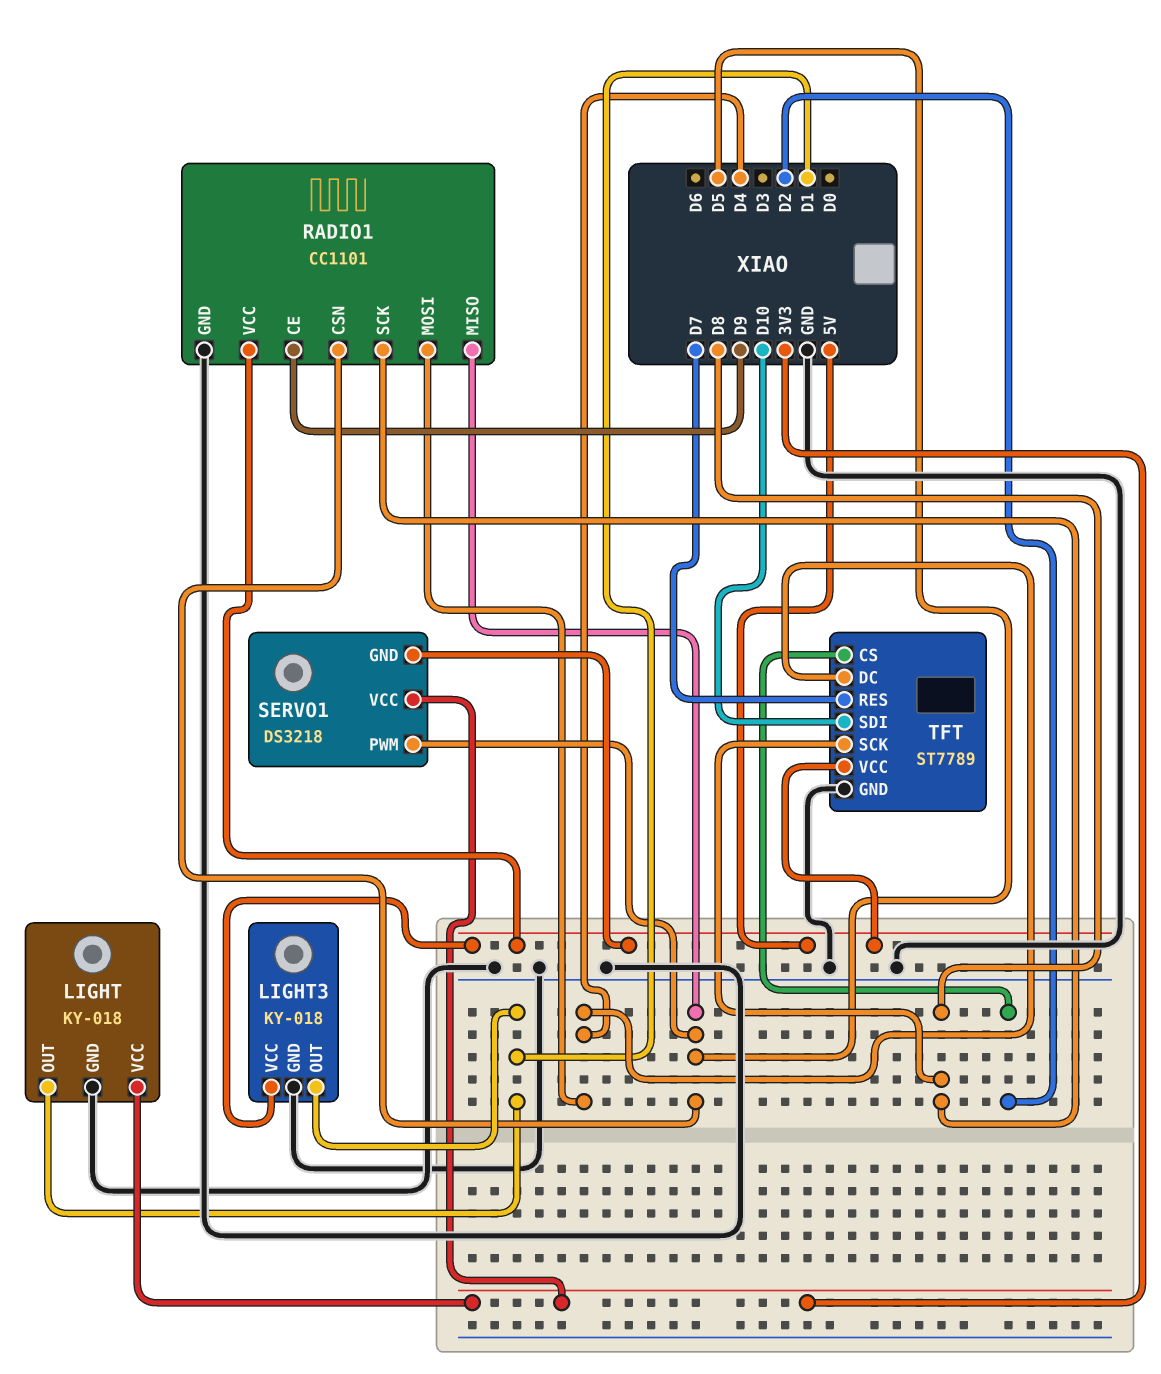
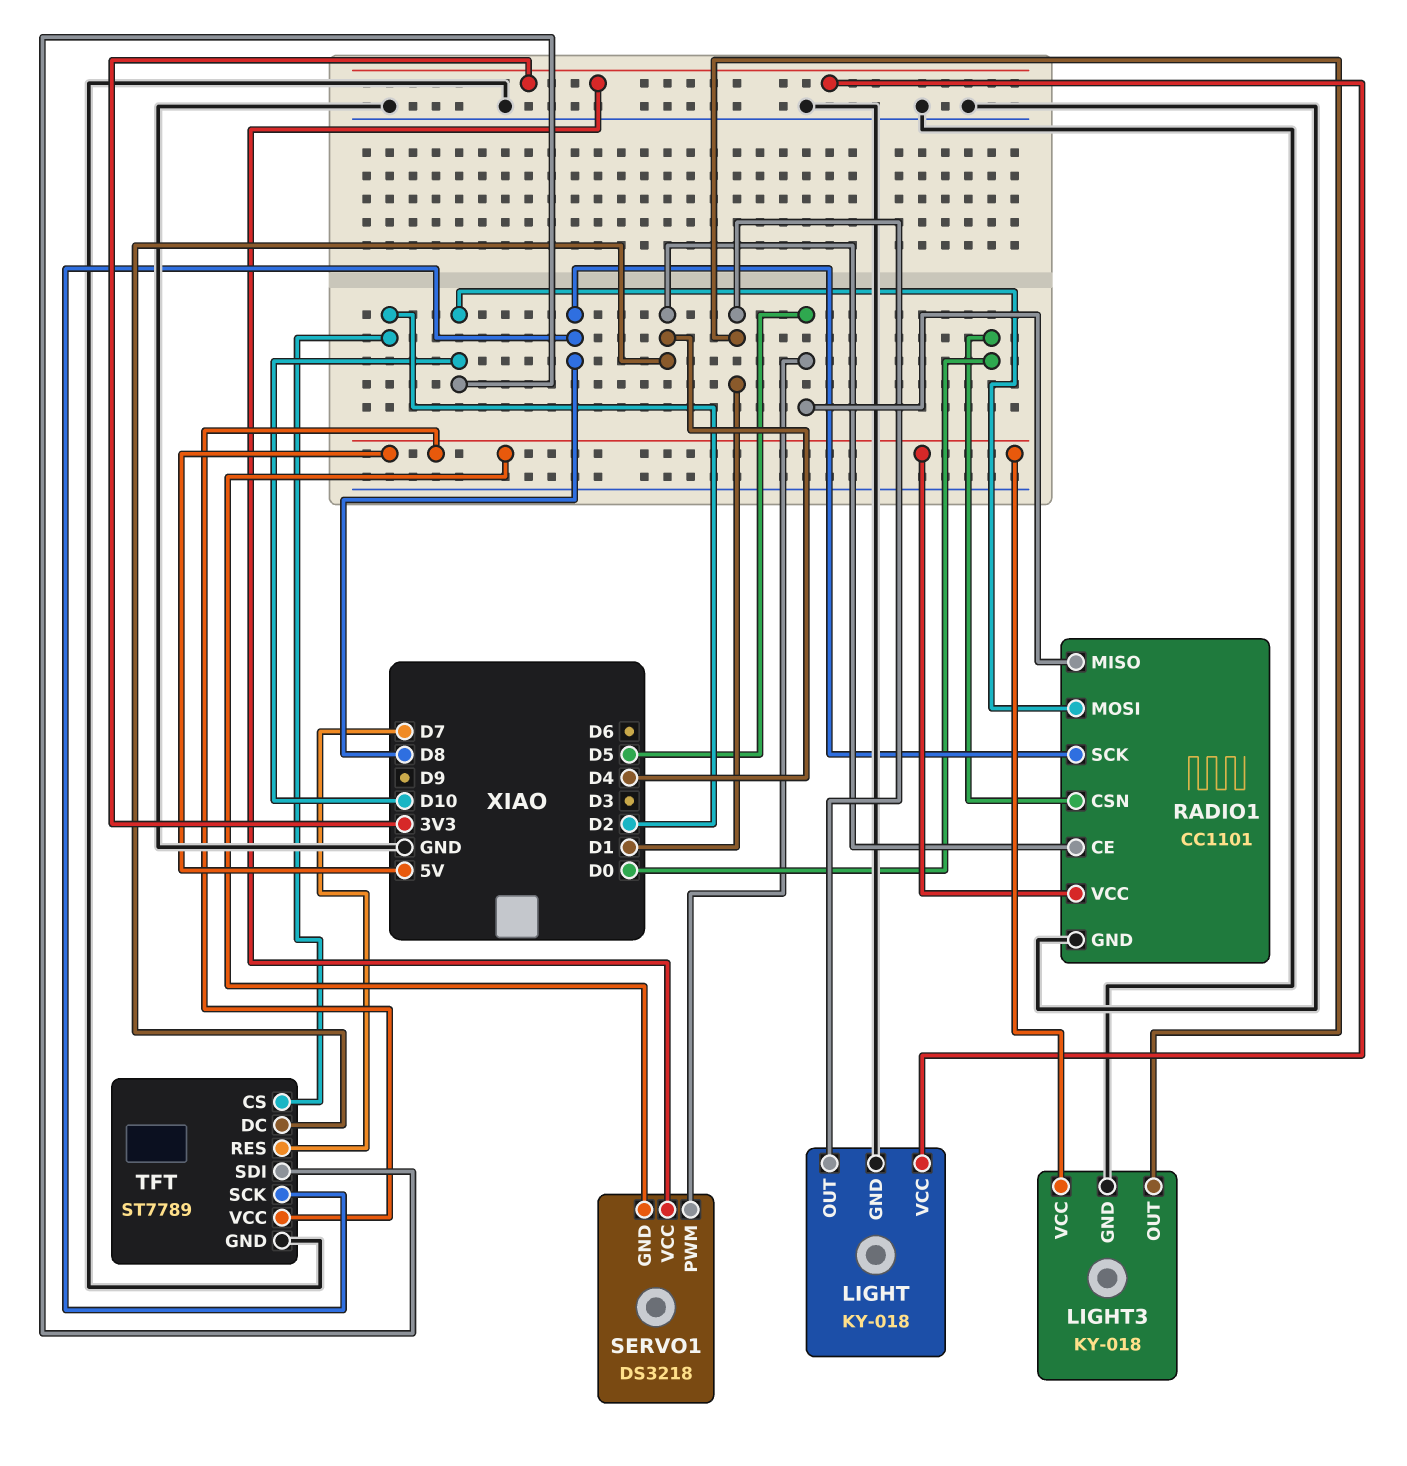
RADIO1 pin CE: D9 -> D4
RADIO1 pin CSN: D5 -> D0
RADIO1 pin MOSI: D4 -> D10

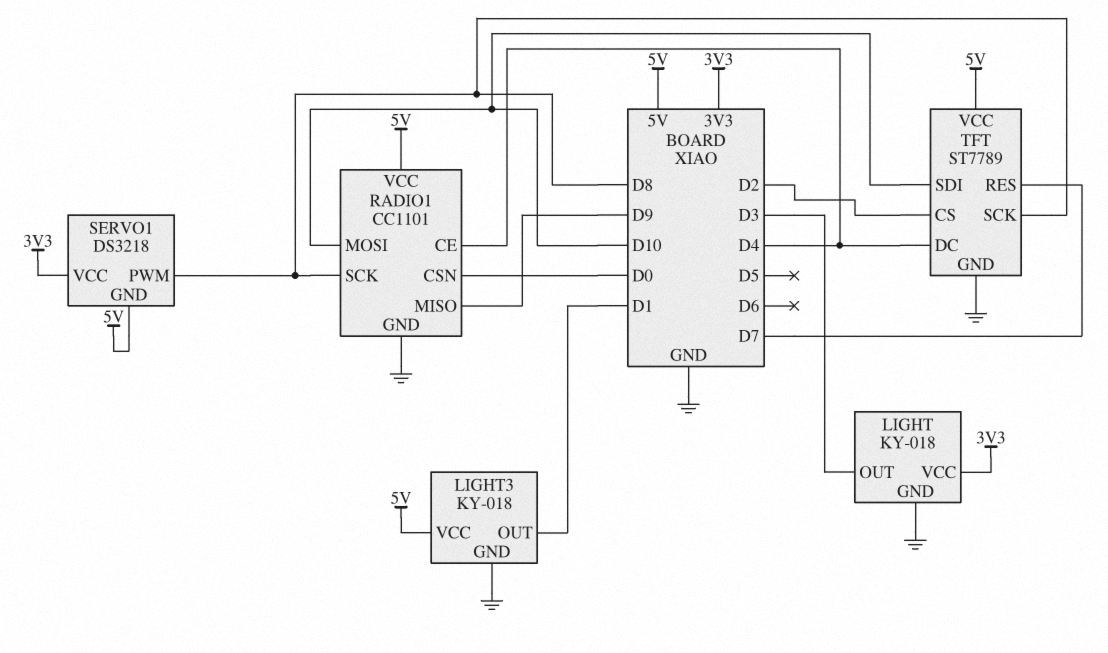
LIGHT pin OUT: D1 -> D3
RADIO1 pin MISO: D5 -> D9
SERVO1 pin PWM: D5 -> D8

